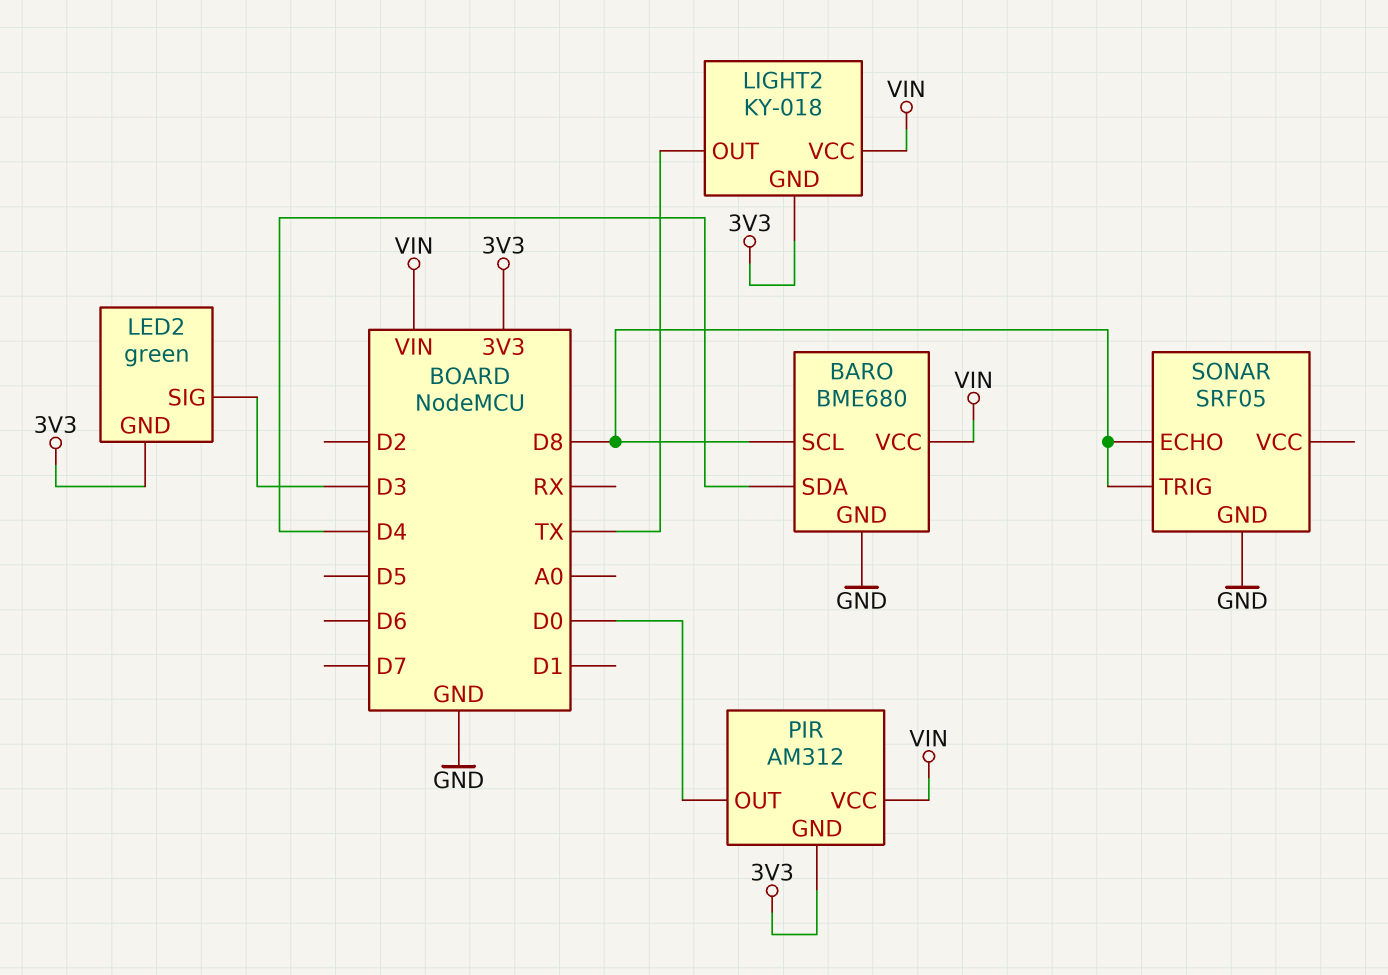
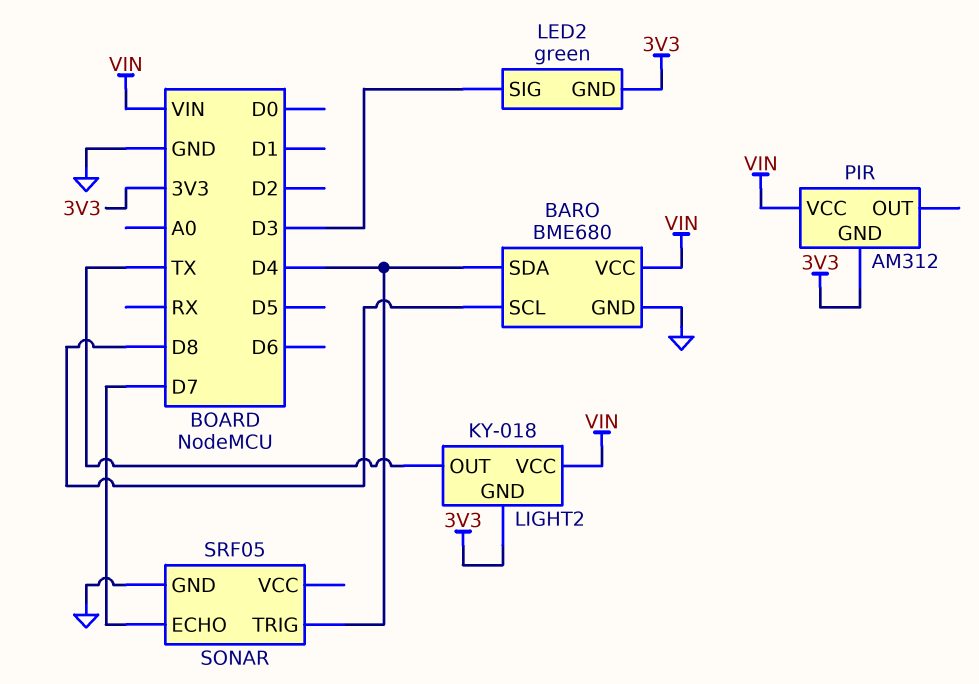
PIR pin OUT: D0 -> none
SONAR pin ECHO: D8 -> D7
SONAR pin TRIG: D8 -> D4

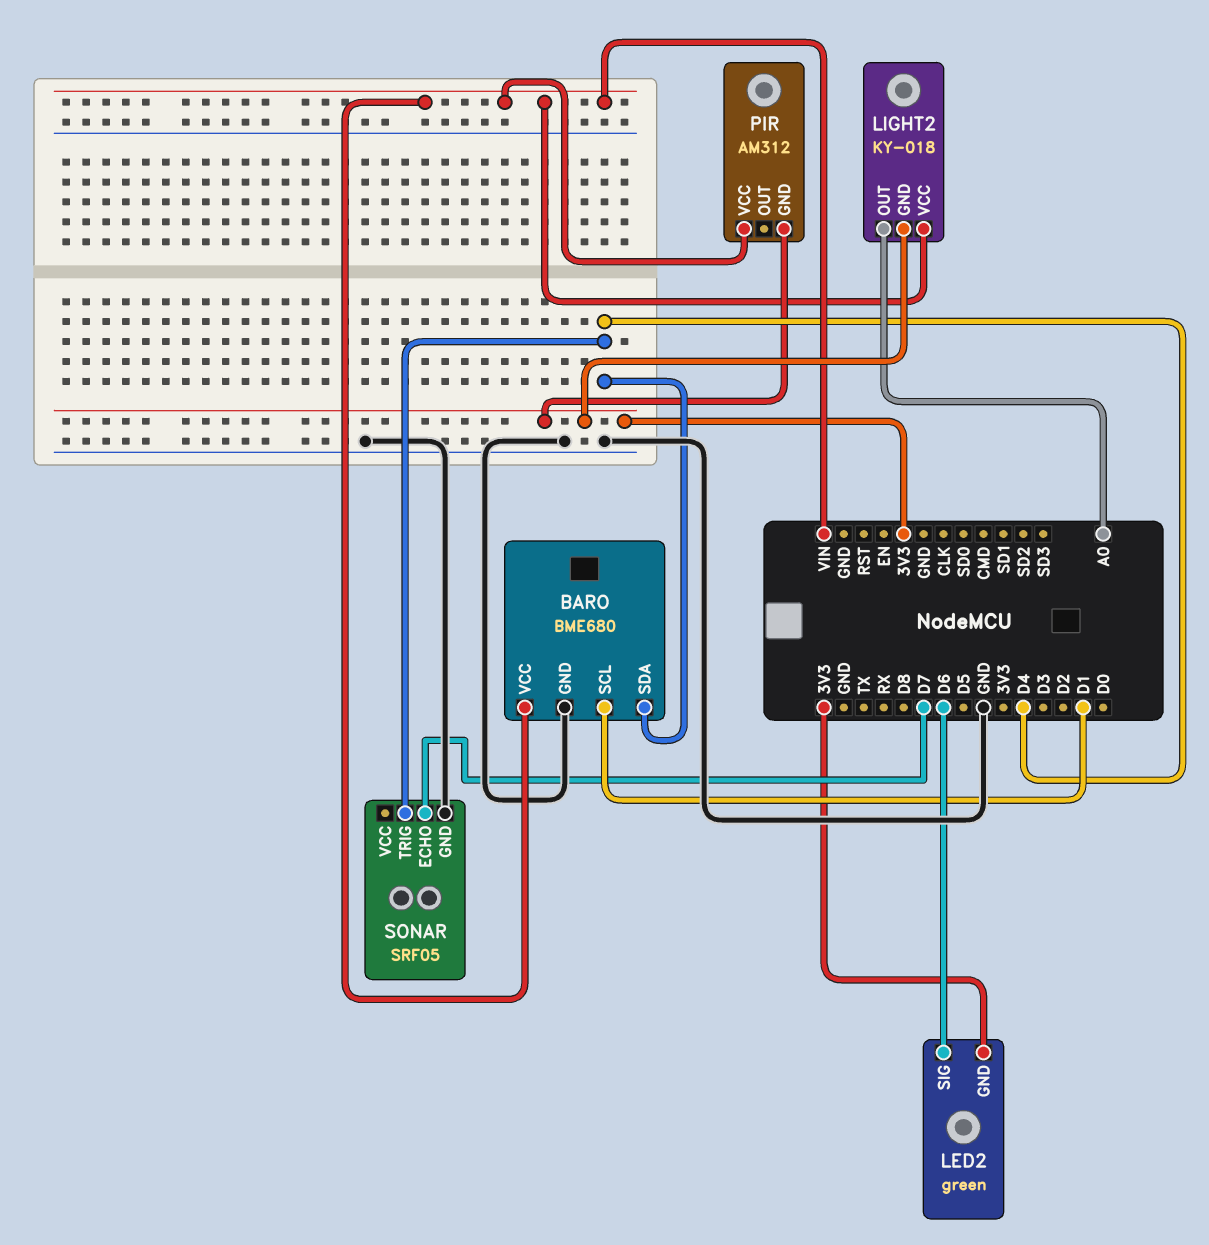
BARO pin SCL: D8 -> D1
LED2 pin SIG: D3 -> D6
LIGHT2 pin OUT: TX -> A0

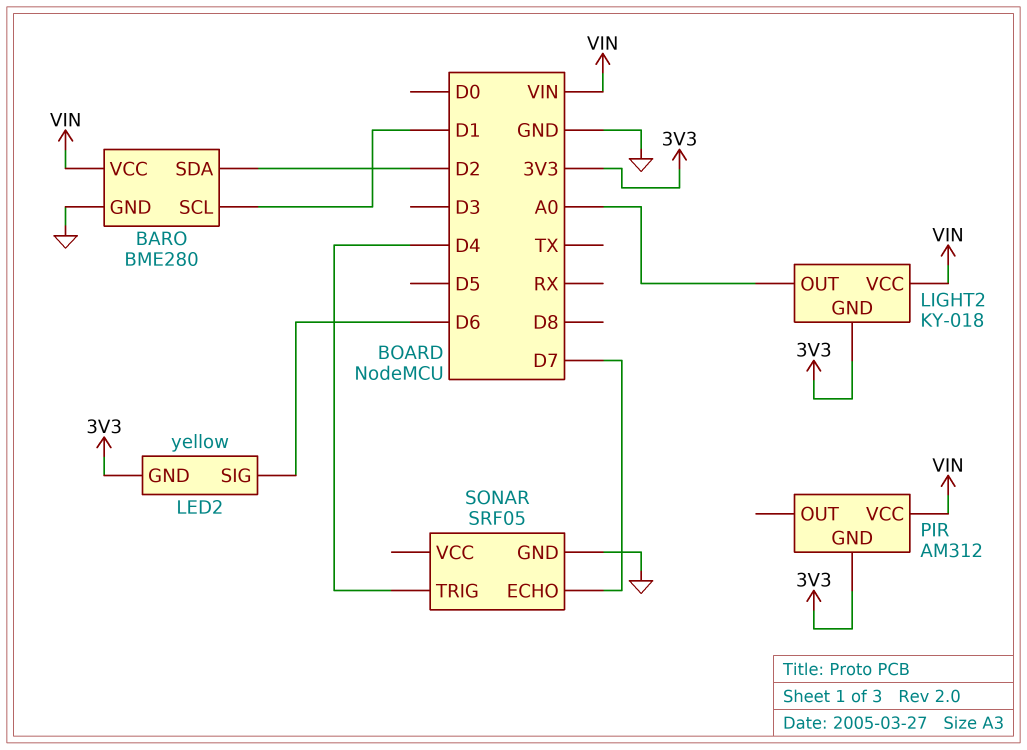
BARO: BME680 -> BME280
BARO pin SDA: D4 -> D2
LED2: green -> yellow

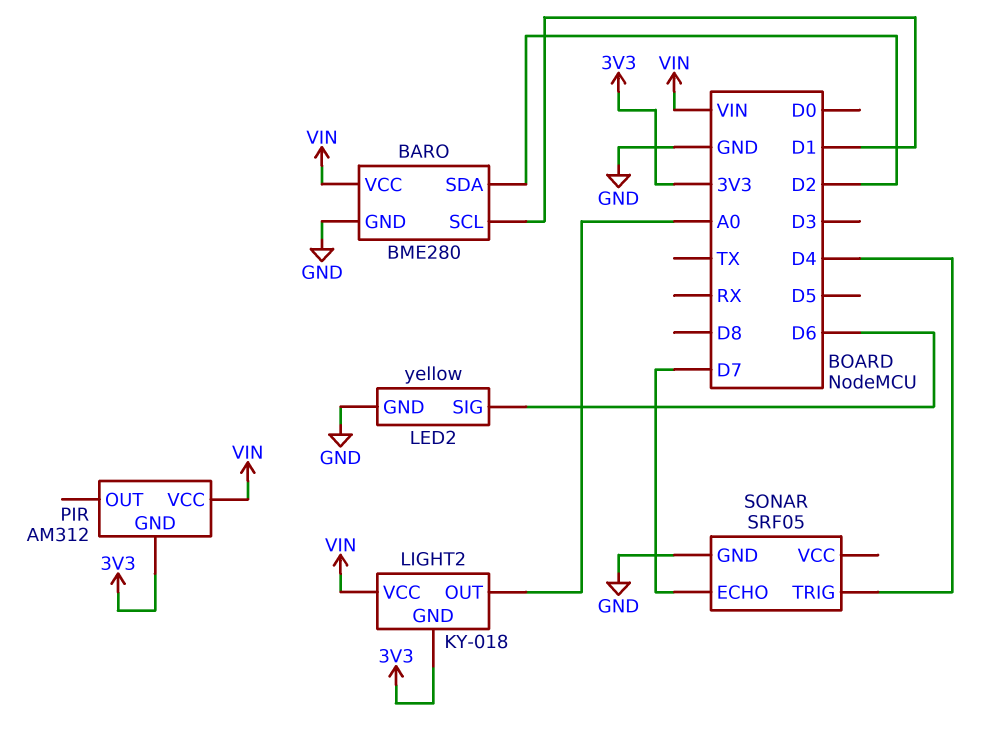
LED2 pin GND: 3V3 -> GND

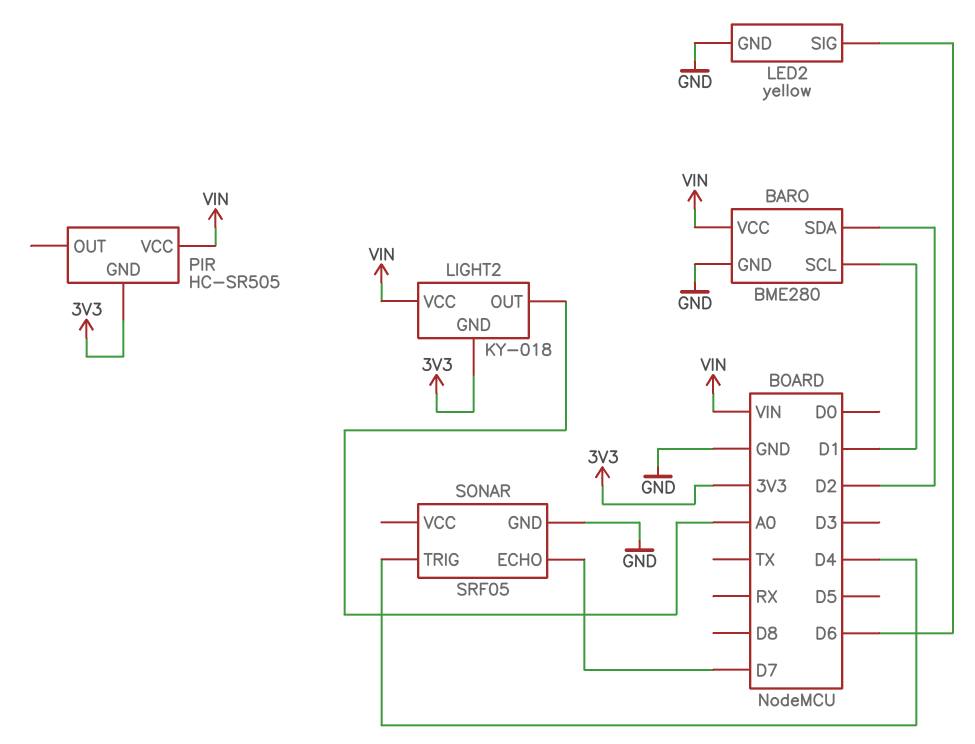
PIR: AM312 -> HC-SR505

